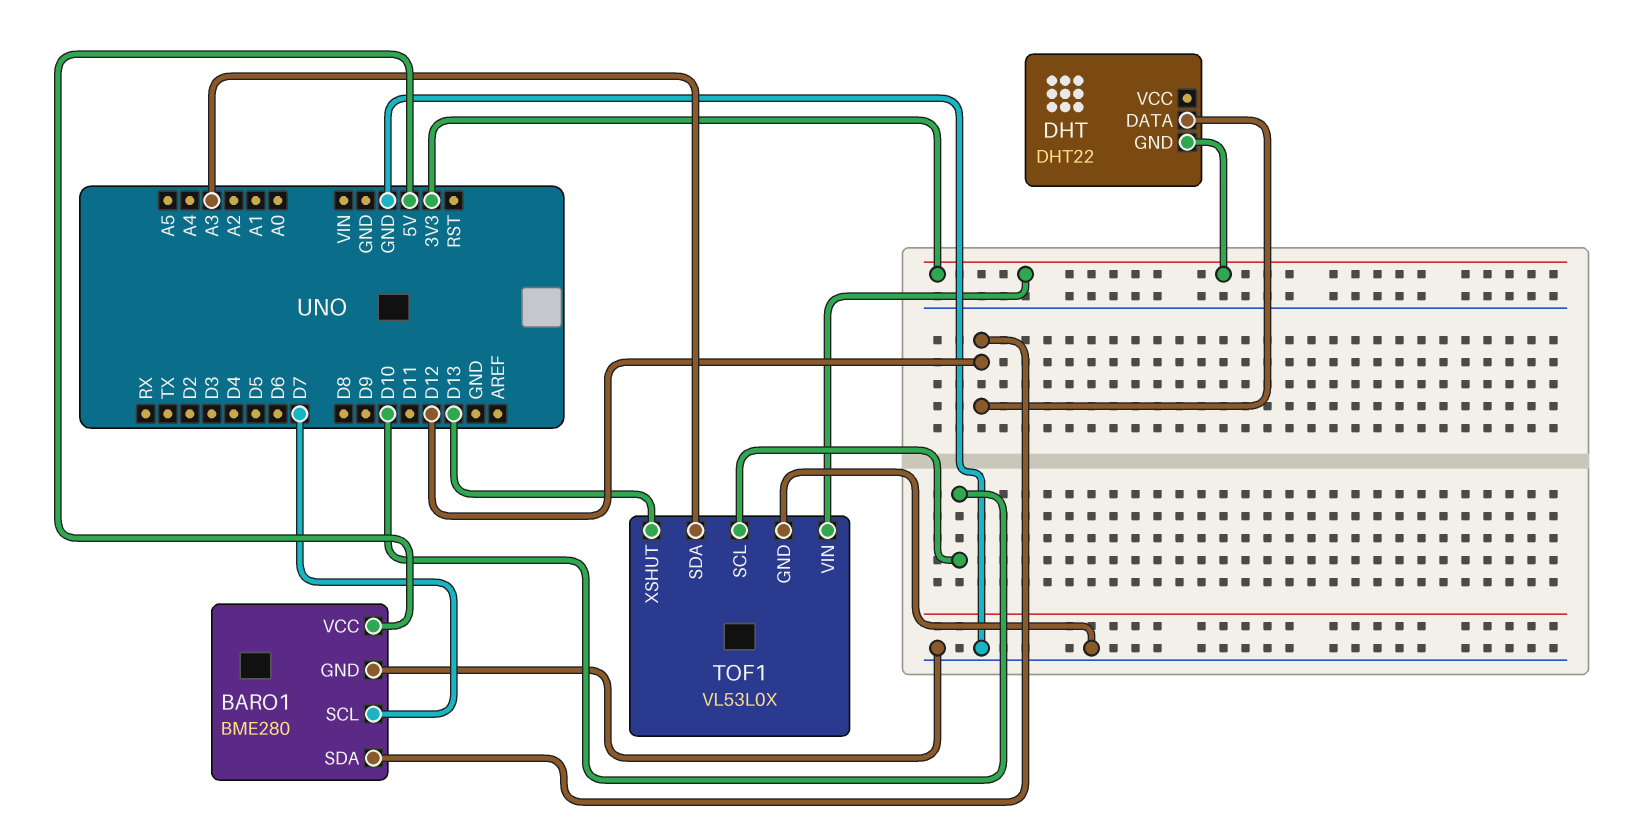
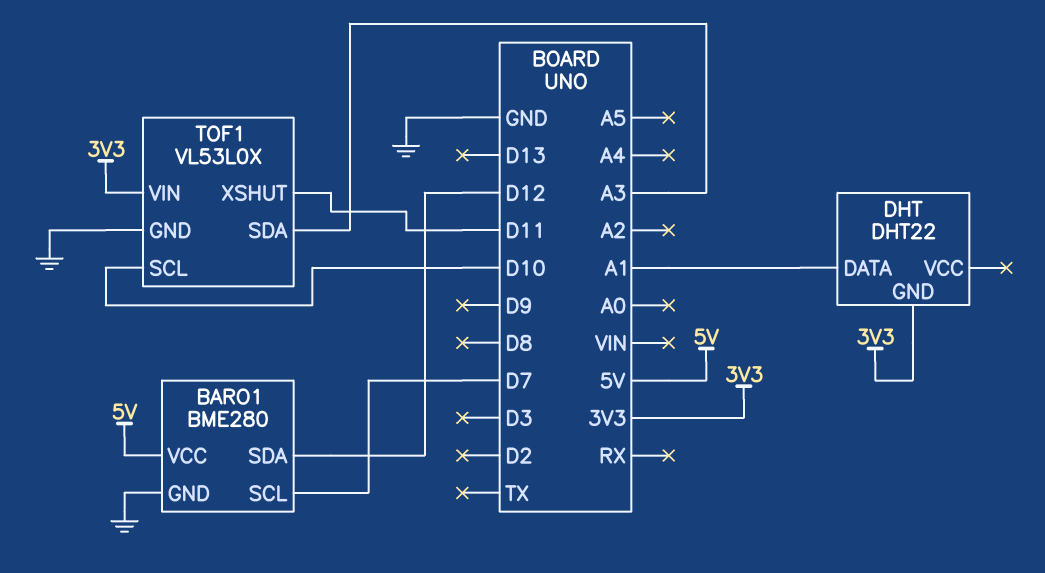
DHT pin DATA: D12 -> A1
TOF1 pin XSHUT: D13 -> D11

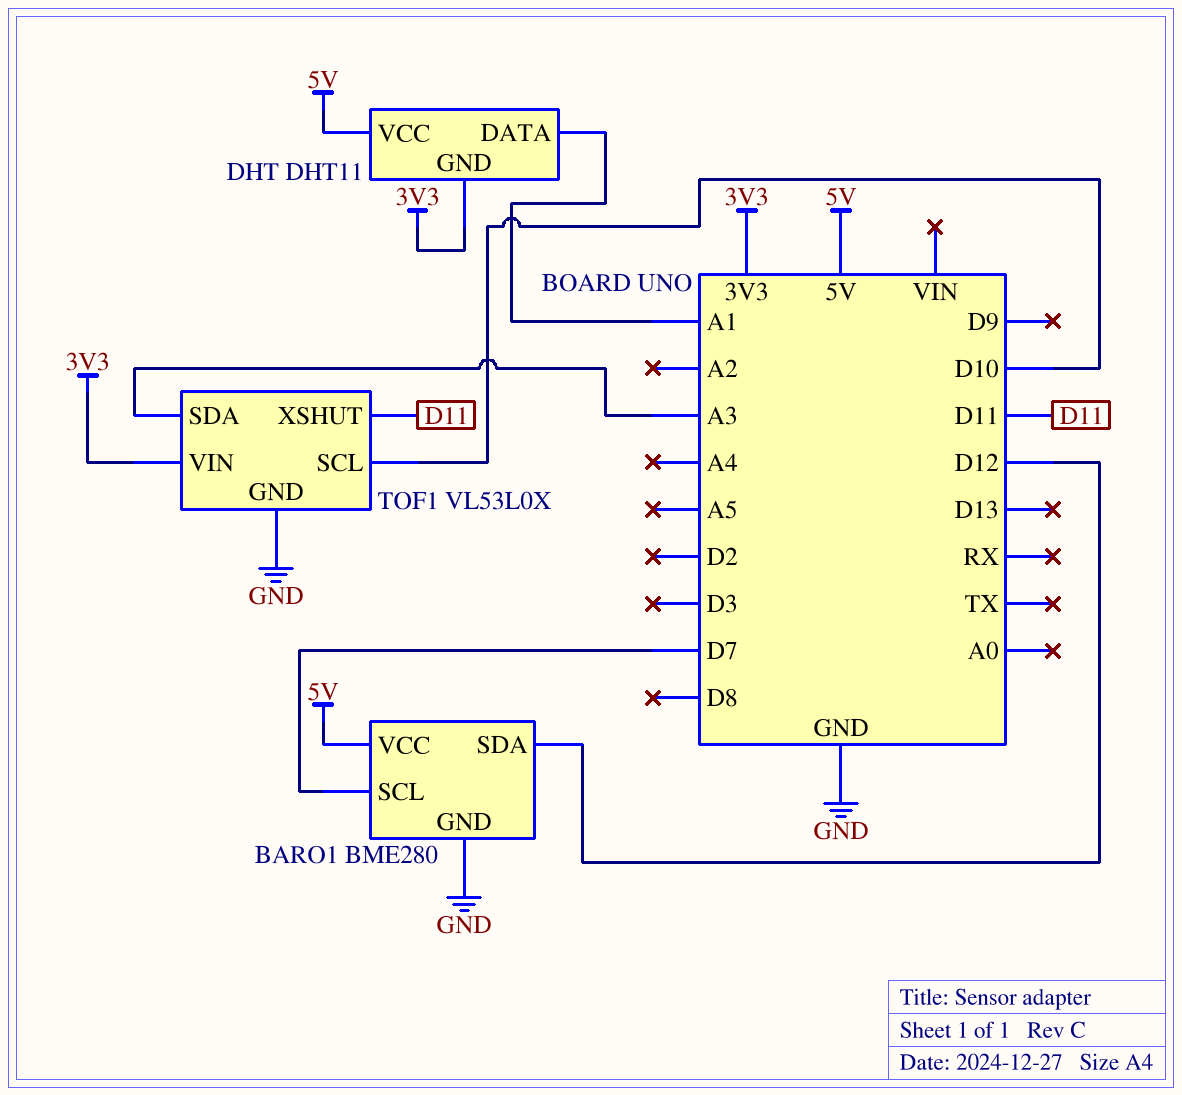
DHT: DHT22 -> DHT11
DHT pin VCC: none -> 5V

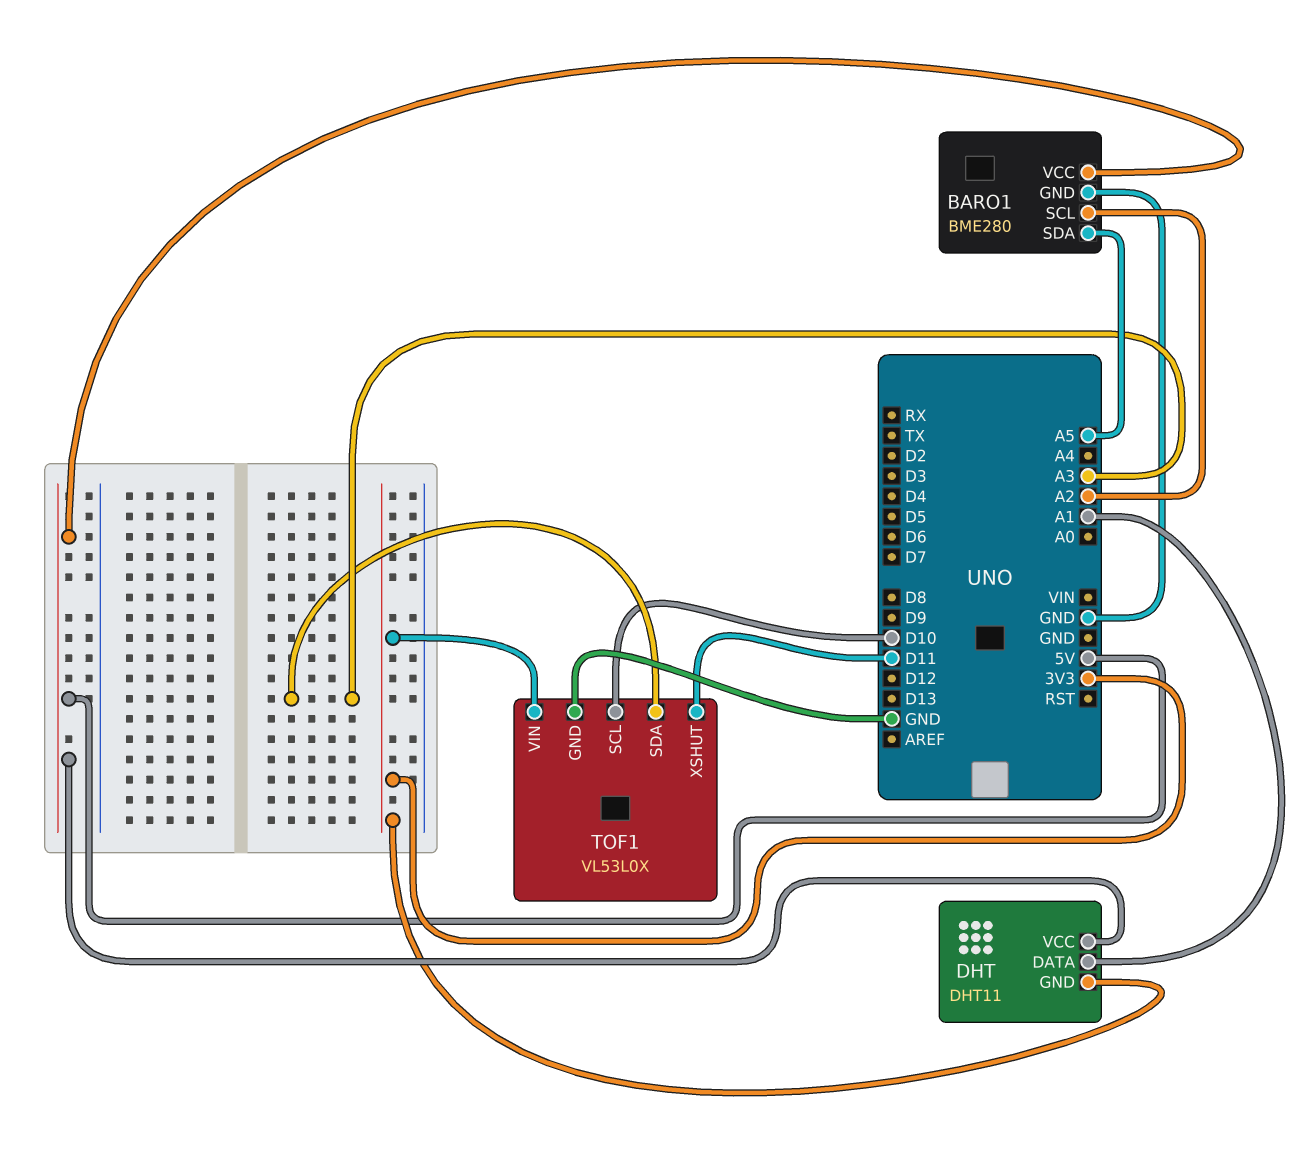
BARO1 pin SCL: D7 -> A2
BARO1 pin SDA: D12 -> A5

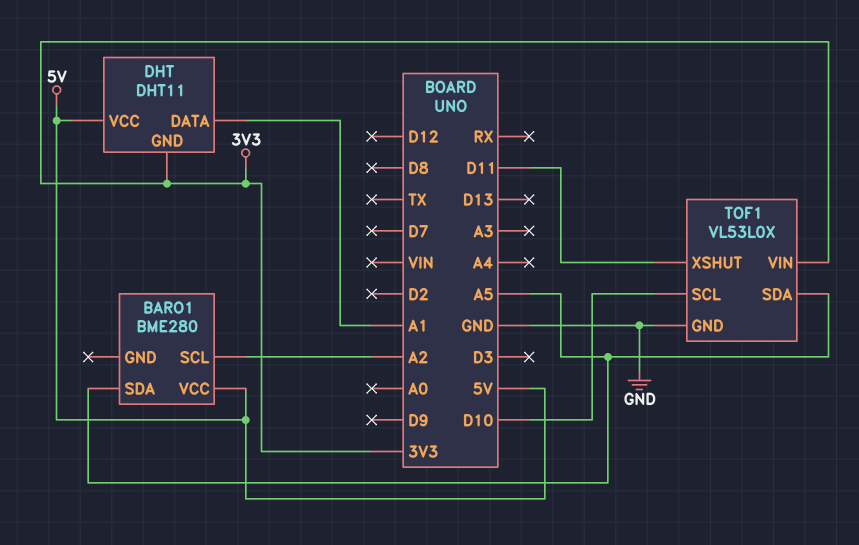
BARO1 pin GND: GND -> none
TOF1 pin SDA: A3 -> A5

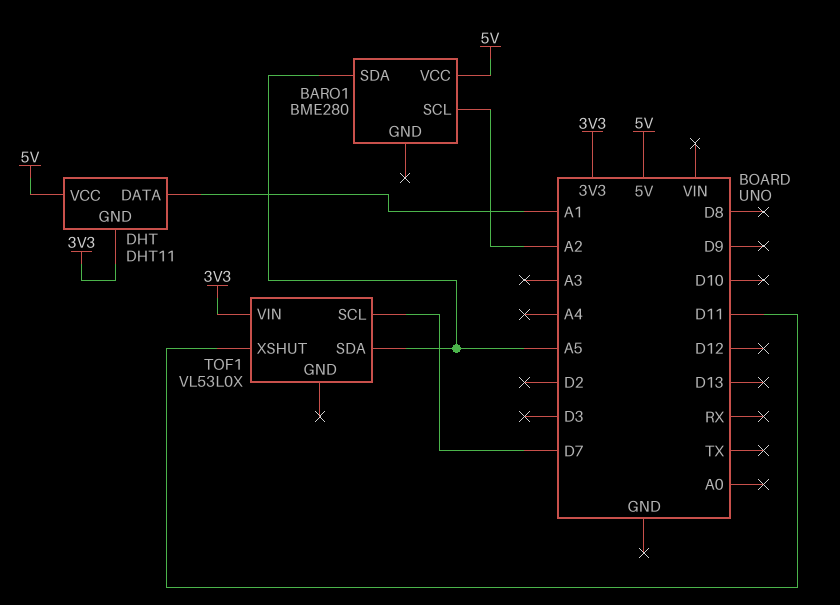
TOF1 pin GND: GND -> none
TOF1 pin SCL: D10 -> D7

